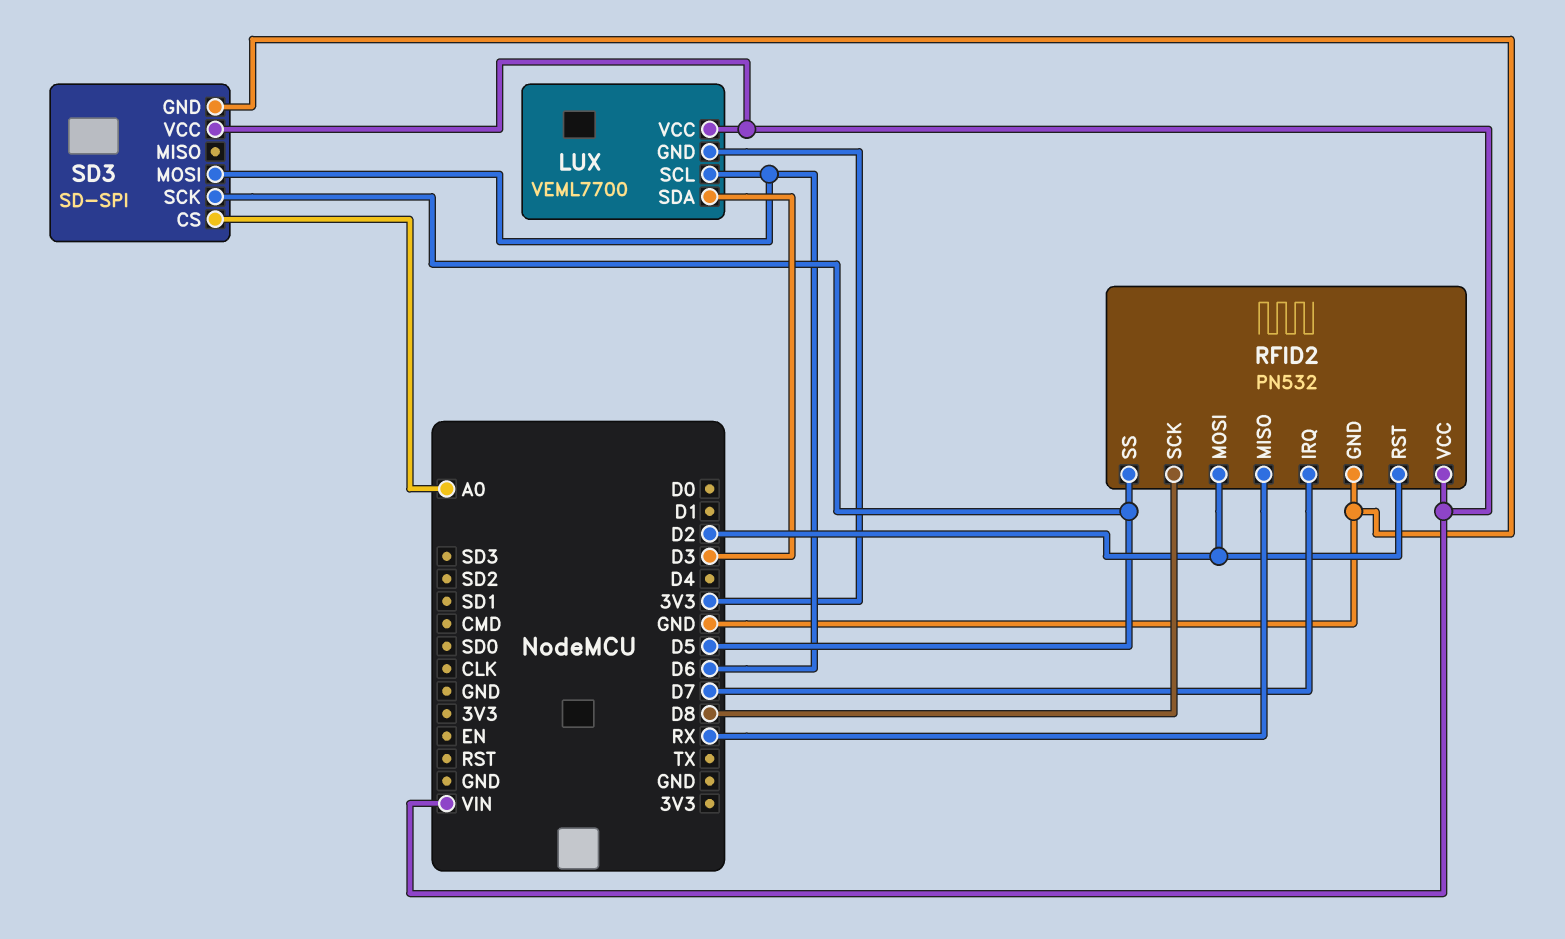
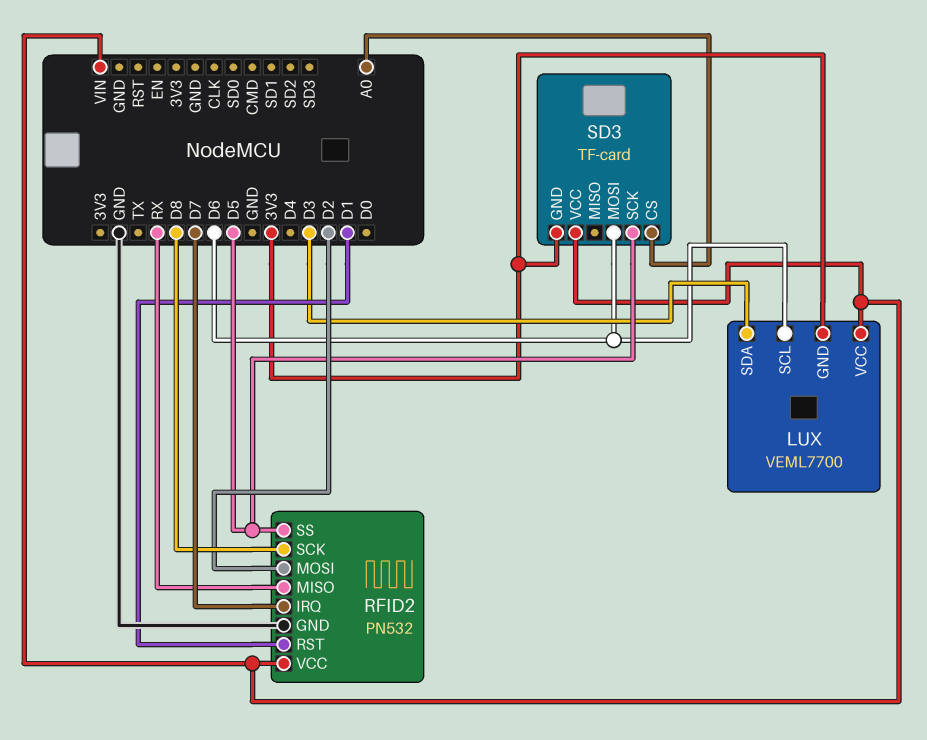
RFID2 pin RST: D2 -> D1
SD3: SD-SPI -> TF-card
SD3 pin GND: GND -> 3V3

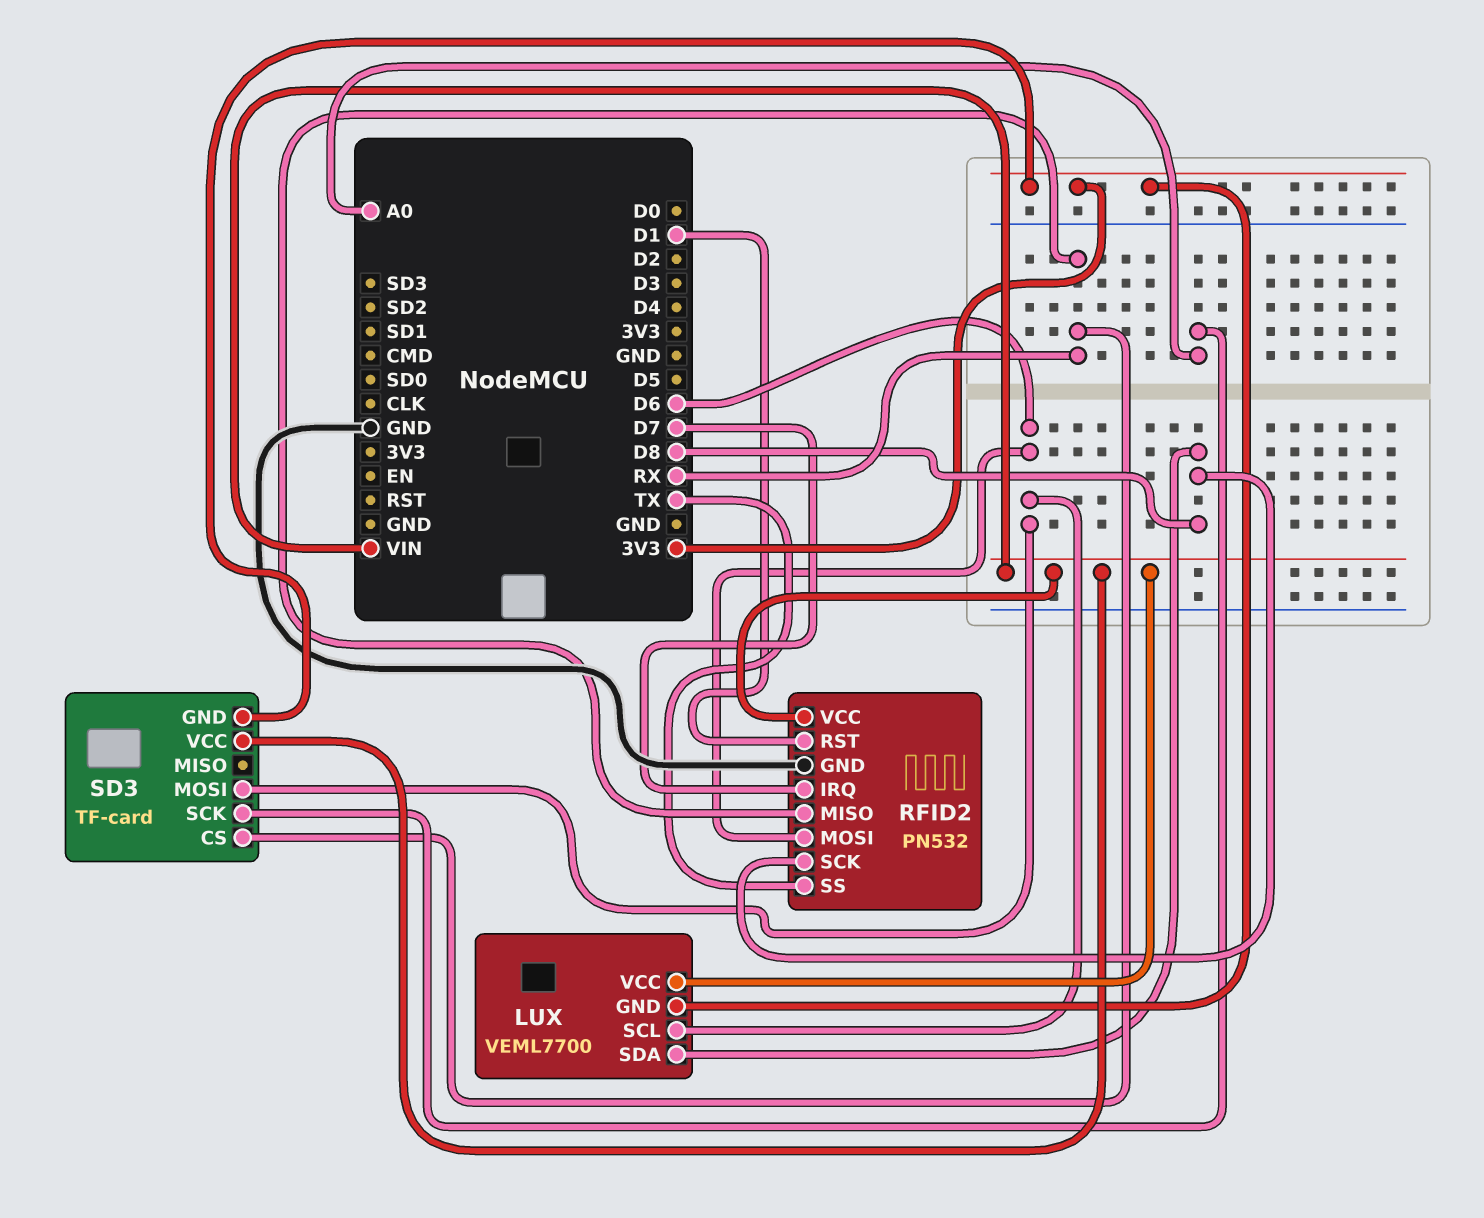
LUX pin SDA: D3 -> D8
RFID2 pin MOSI: D2 -> D6
RFID2 pin SS: D5 -> TX
SD3 pin CS: A0 -> RX
SD3 pin SCK: D5 -> A0

